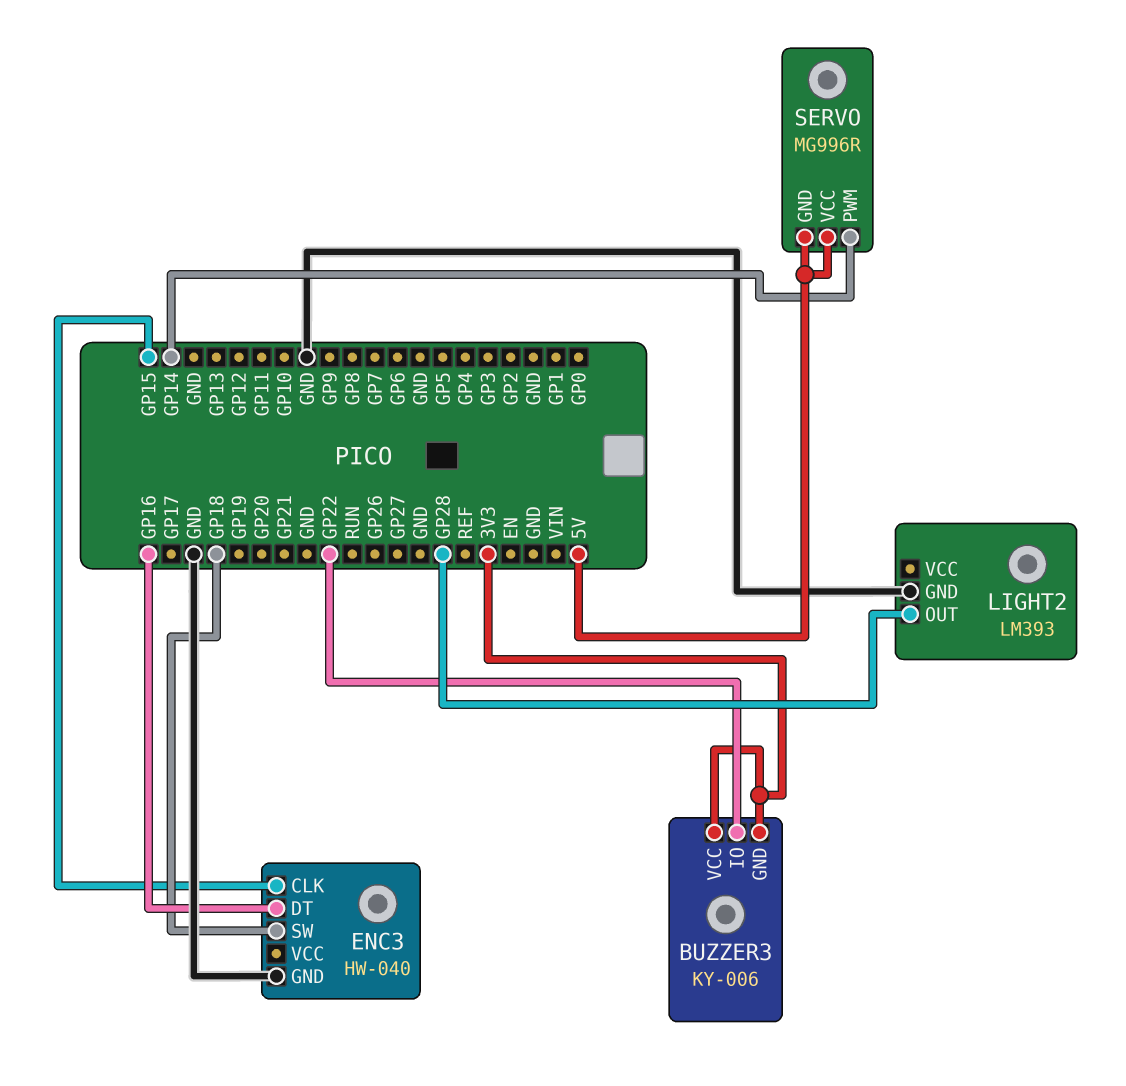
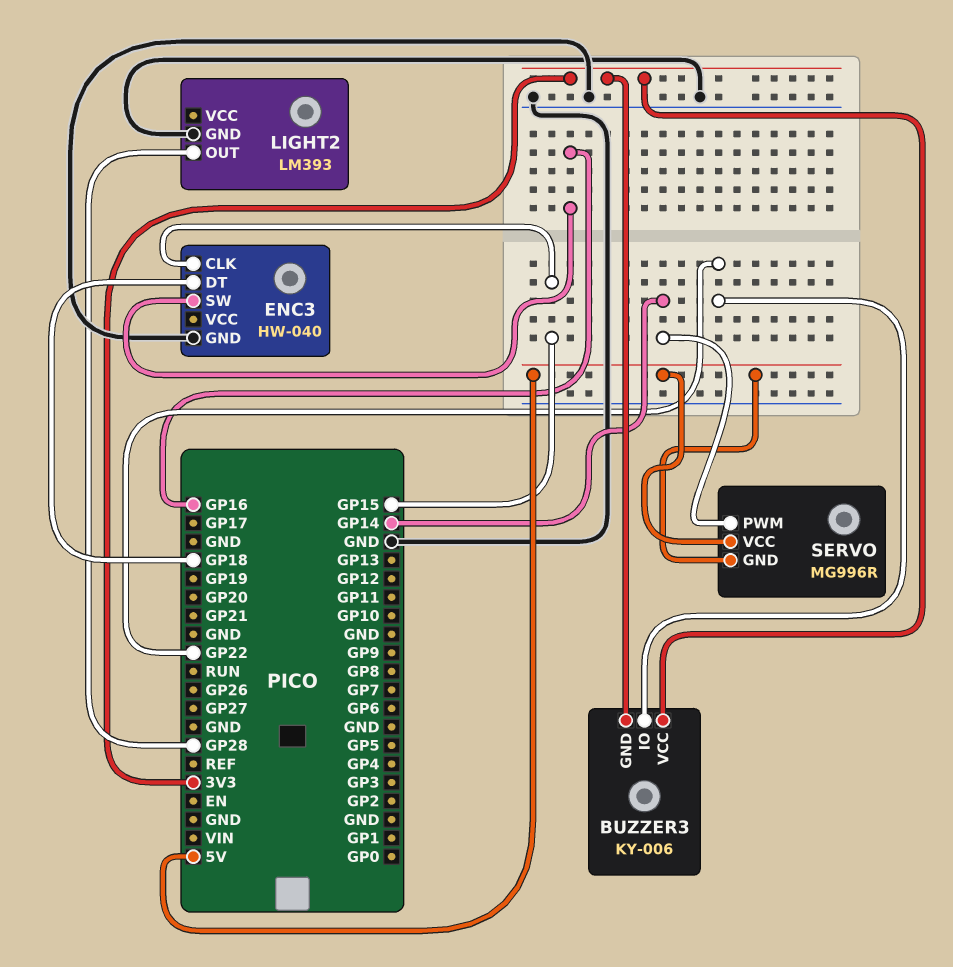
ENC3 pin DT: GP16 -> GP18
ENC3 pin SW: GP18 -> GP16

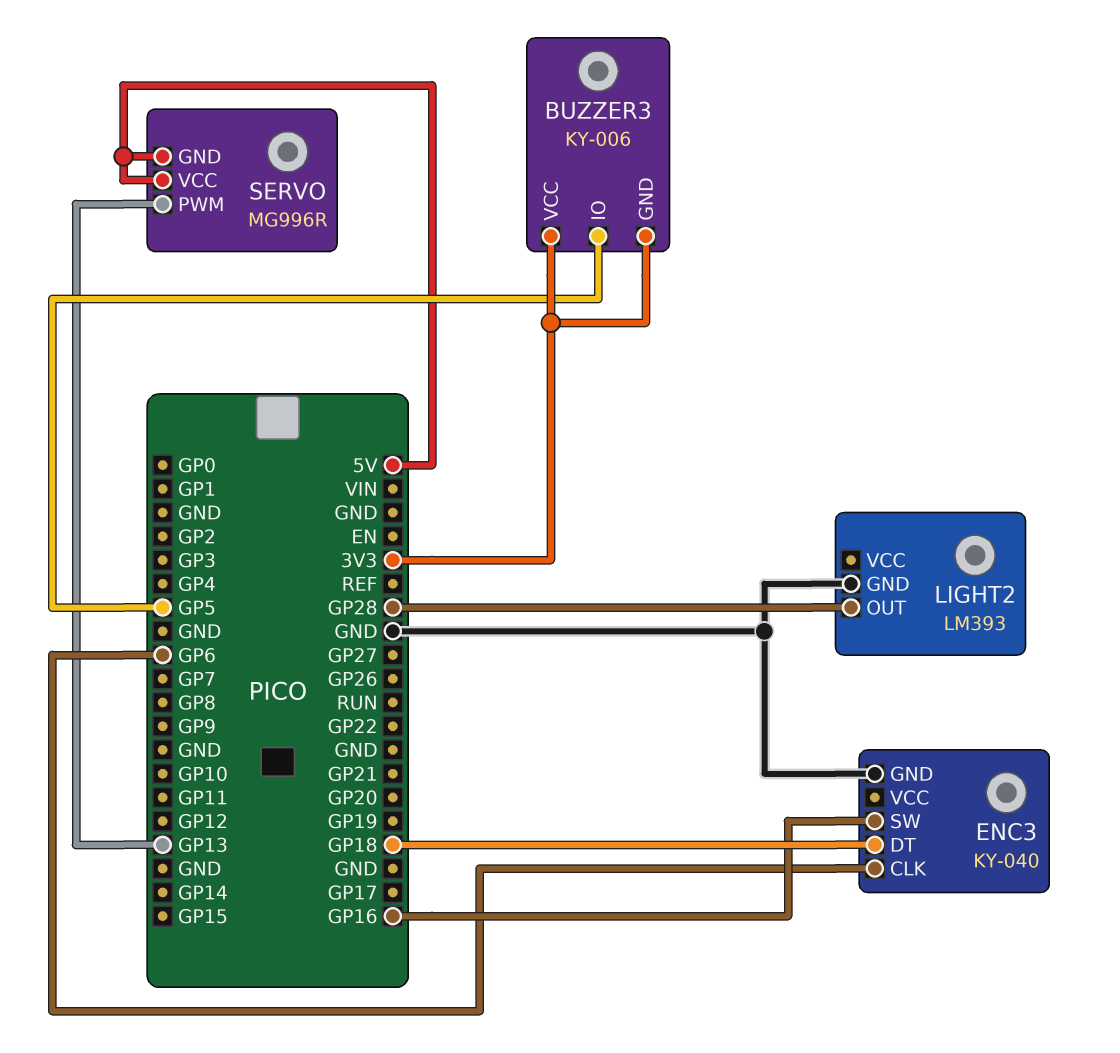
BUZZER3 pin IO: GP22 -> GP5
ENC3: HW-040 -> KY-040
ENC3 pin CLK: GP15 -> GP6
SERVO pin PWM: GP14 -> GP13

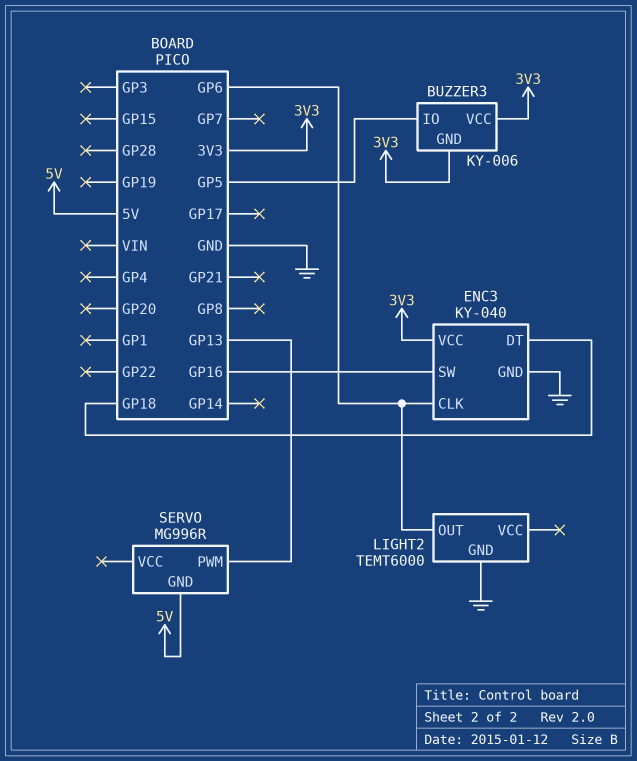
ENC3 pin VCC: none -> 3V3
LIGHT2: LM393 -> TEMT6000
LIGHT2 pin OUT: GP28 -> GP6
SERVO pin VCC: 5V -> none

